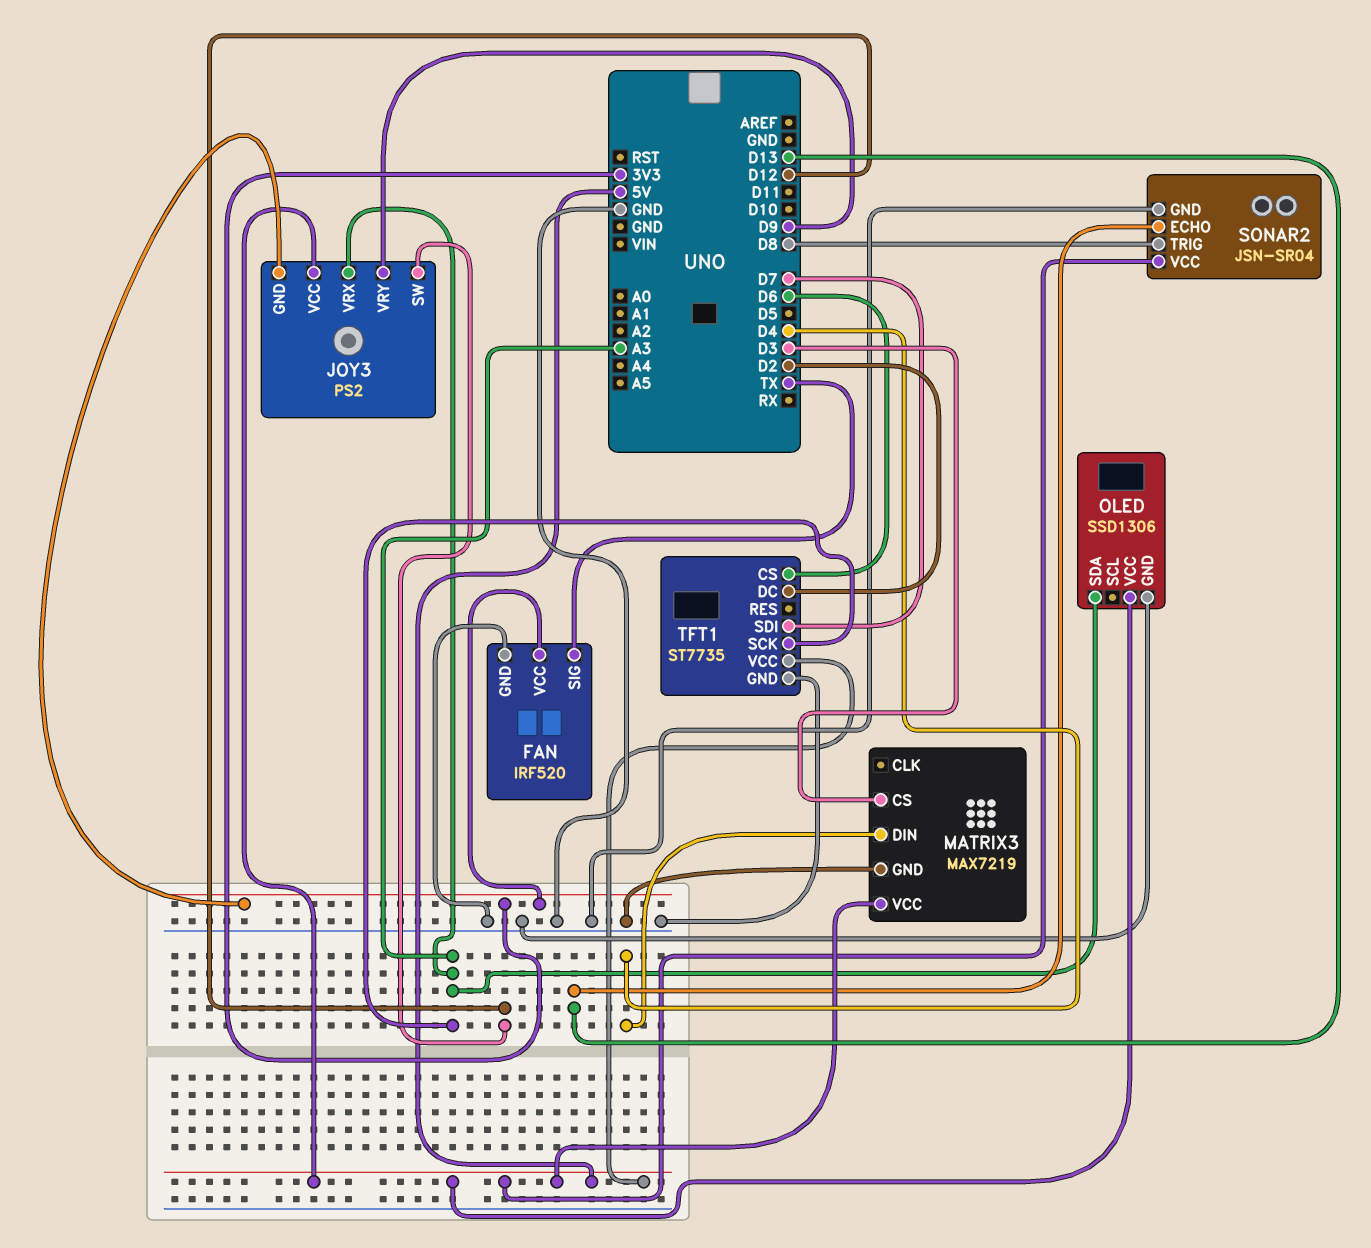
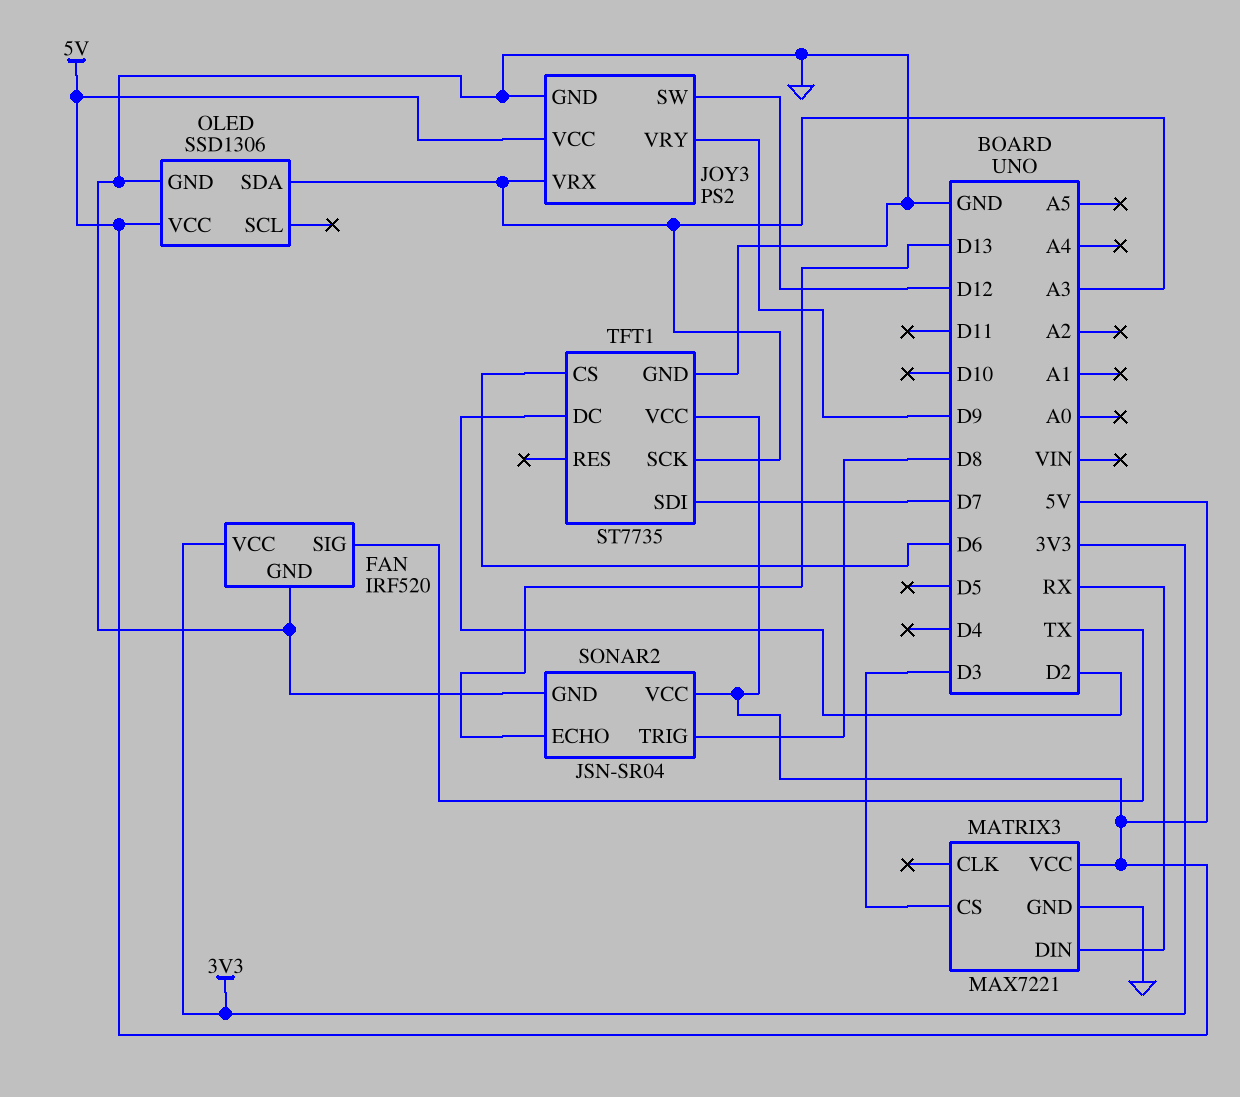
JOY3 pin GND: 3V3 -> GND
MATRIX3: MAX7219 -> MAX7221
MATRIX3 pin DIN: D4 -> RX

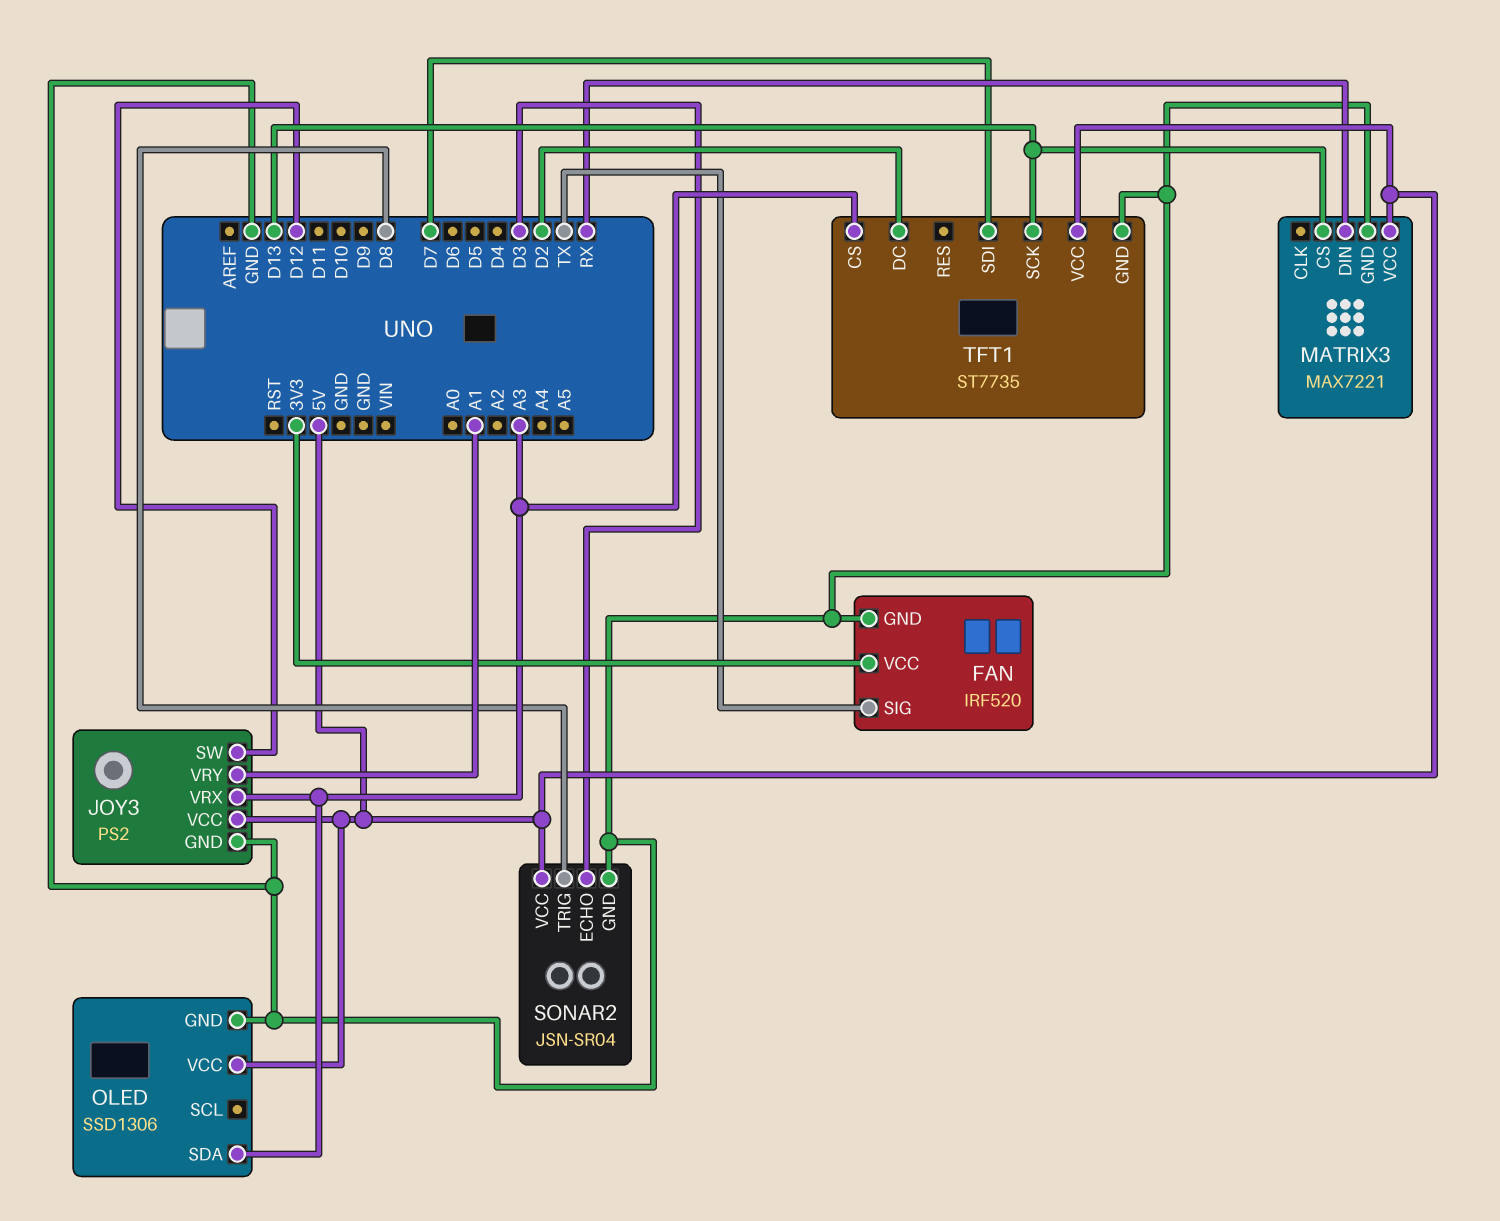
JOY3 pin VRY: D9 -> A1
MATRIX3 pin CS: D3 -> D13
SONAR2 pin ECHO: D13 -> D3
TFT1 pin CS: D6 -> A3
TFT1 pin SCK: A3 -> D13

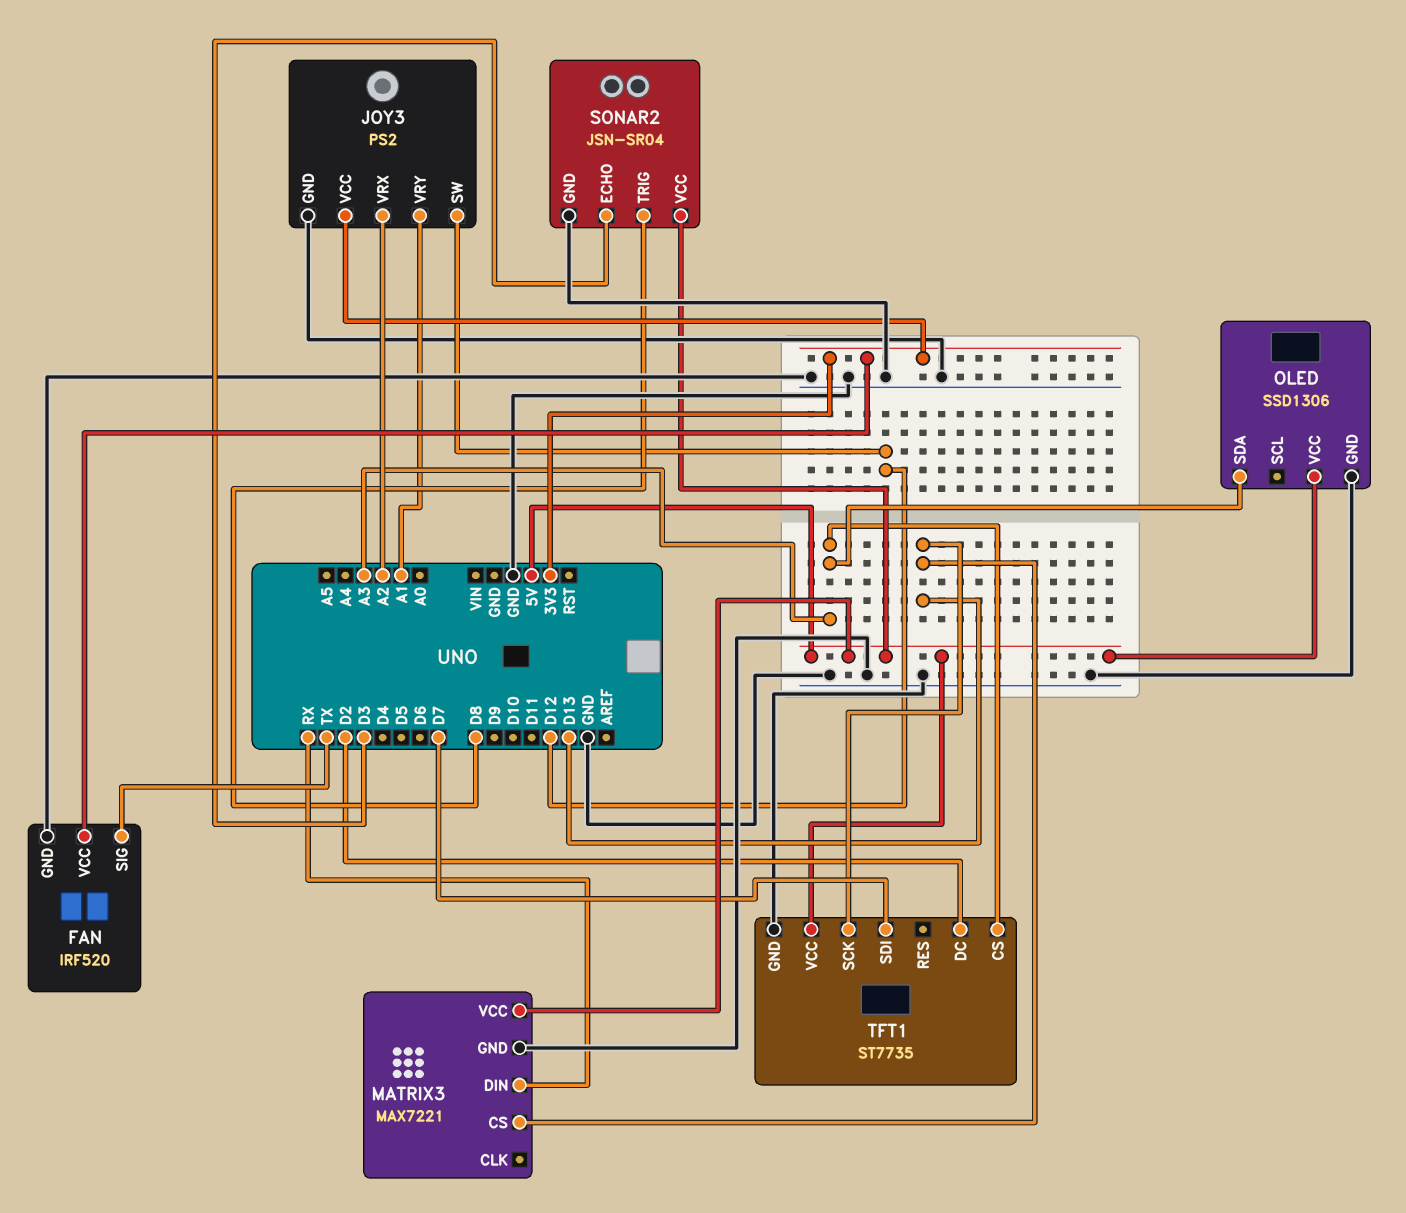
JOY3 pin VCC: 5V -> 3V3
JOY3 pin VRX: A3 -> A2

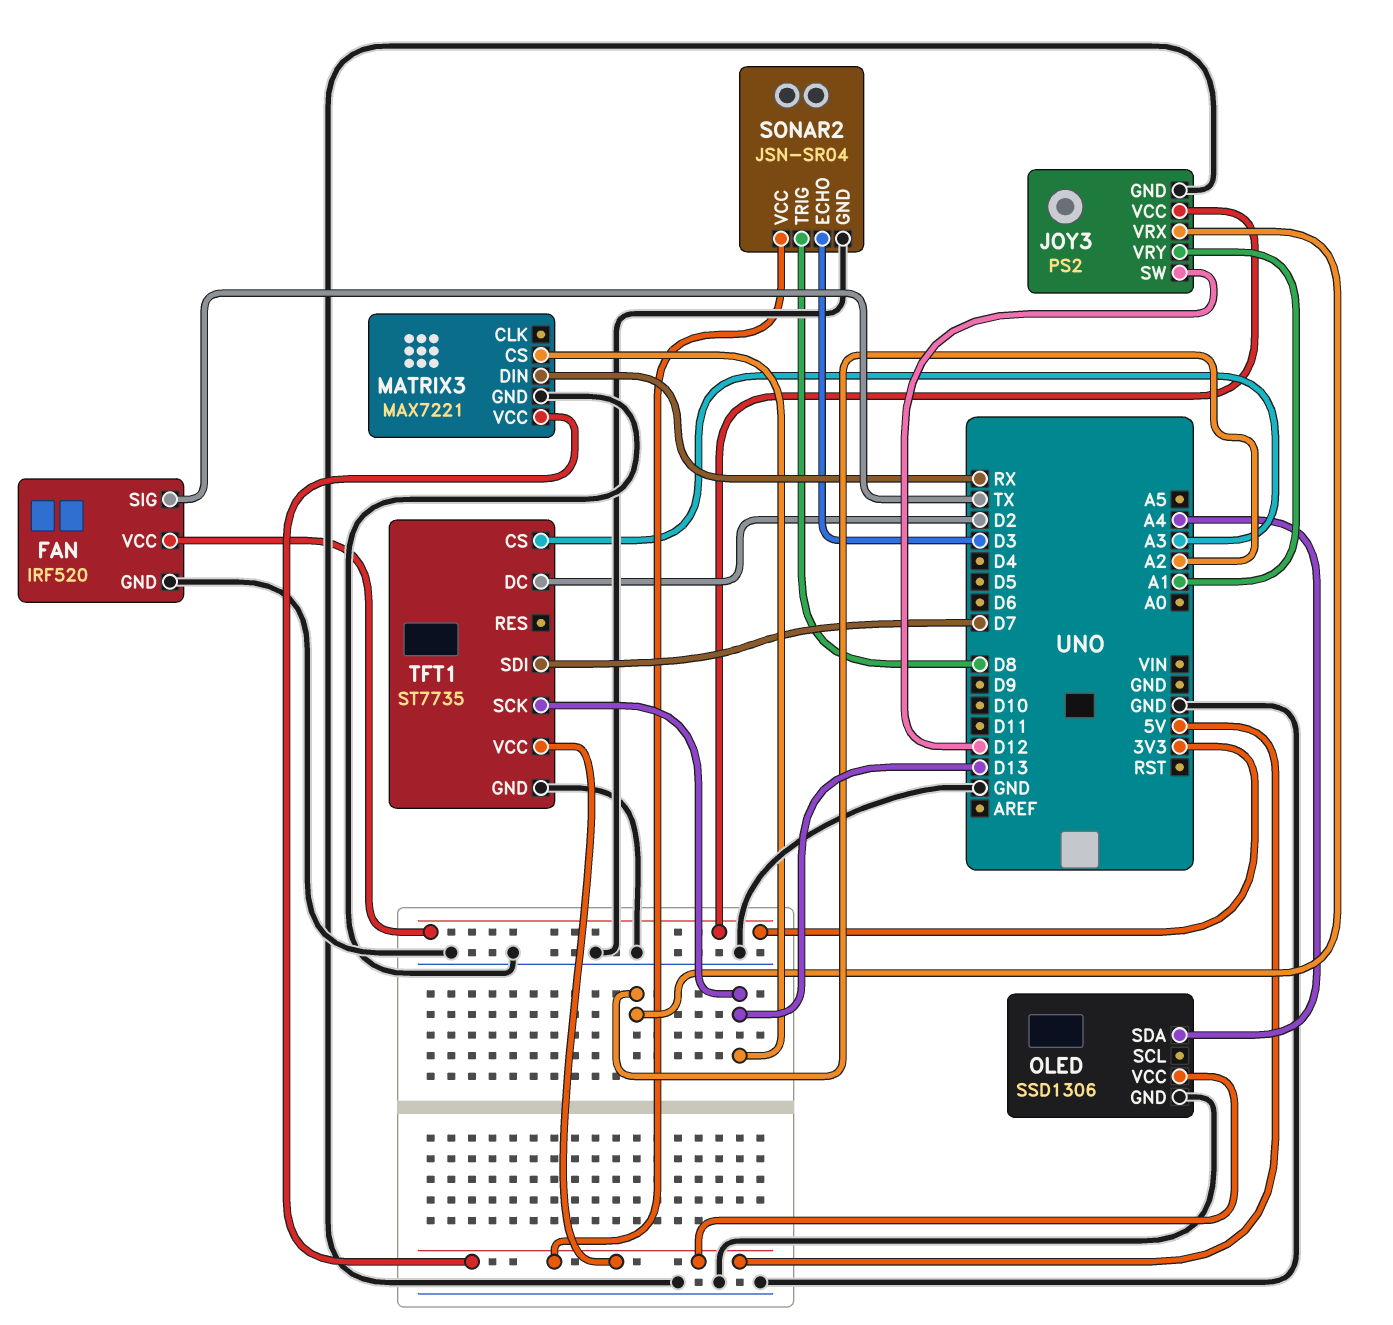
OLED pin SDA: A3 -> A4

